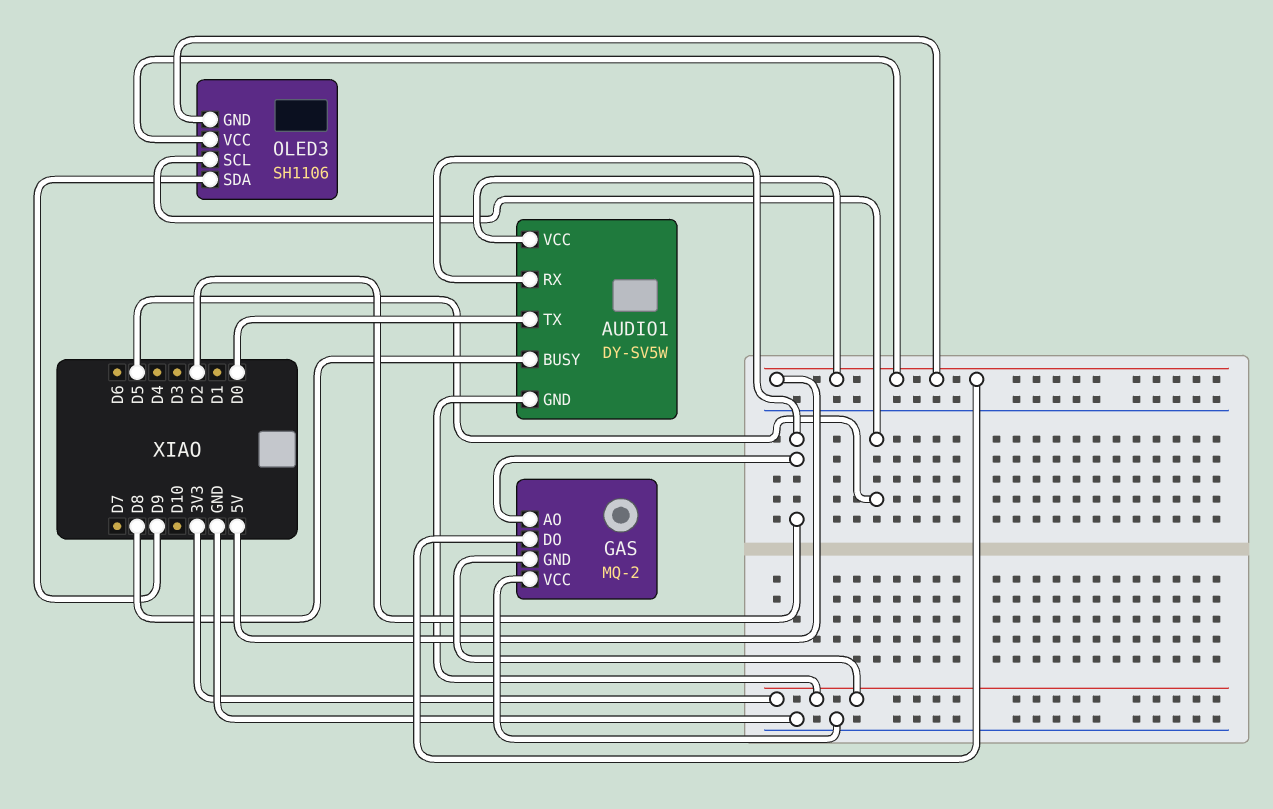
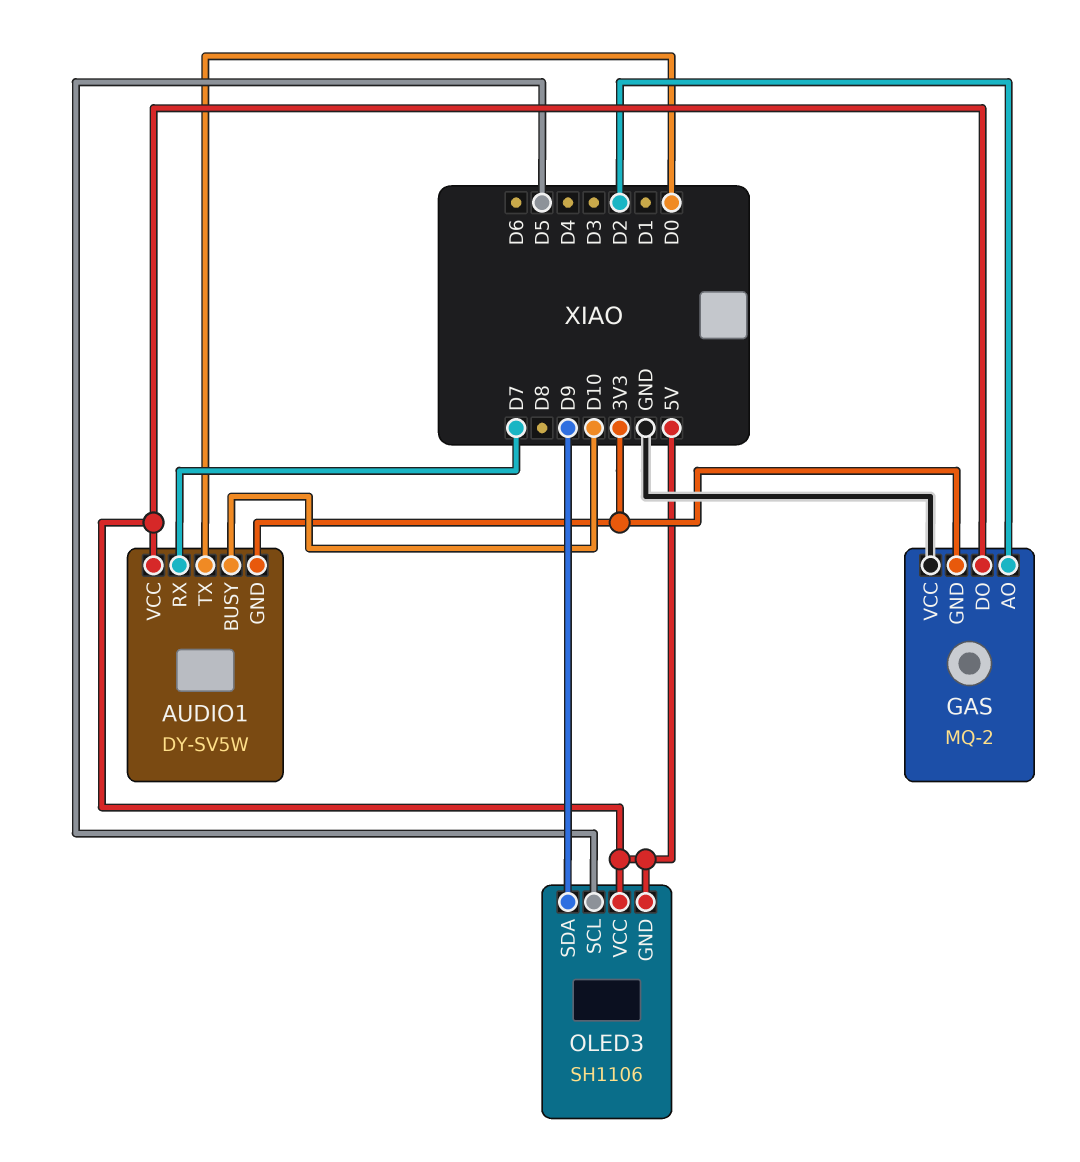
AUDIO1 pin BUSY: D8 -> D10
AUDIO1 pin RX: D2 -> D7

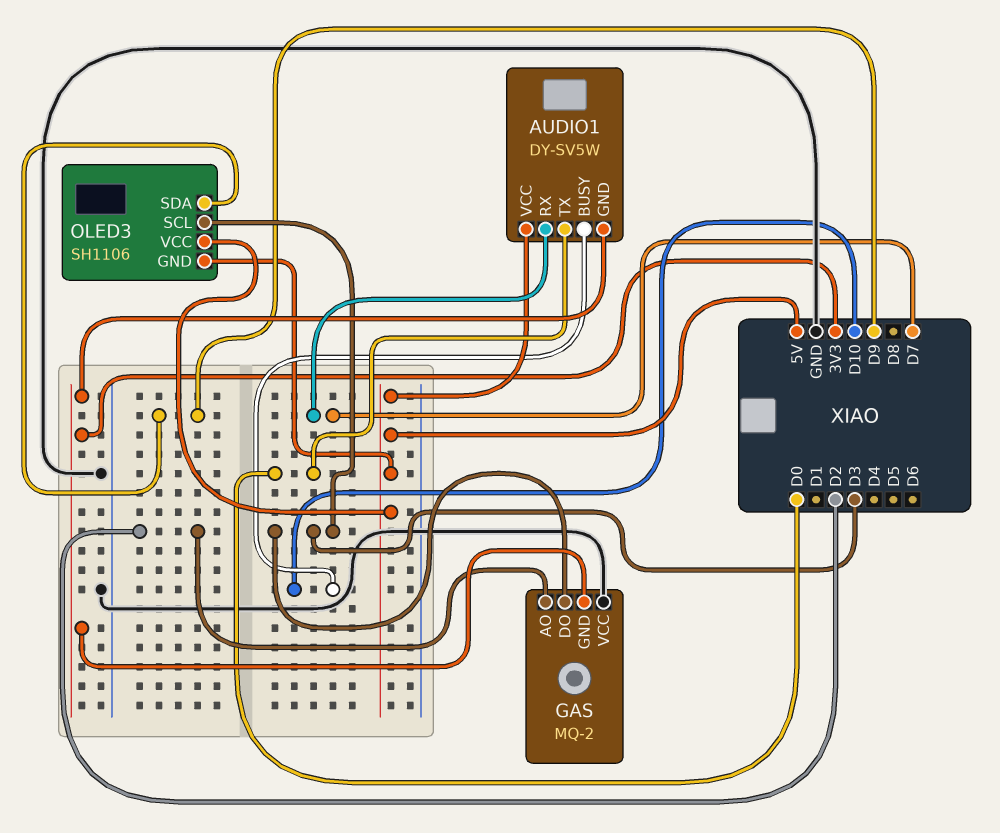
GAS pin DO: 5V -> D3
OLED3 pin SCL: D5 -> D3

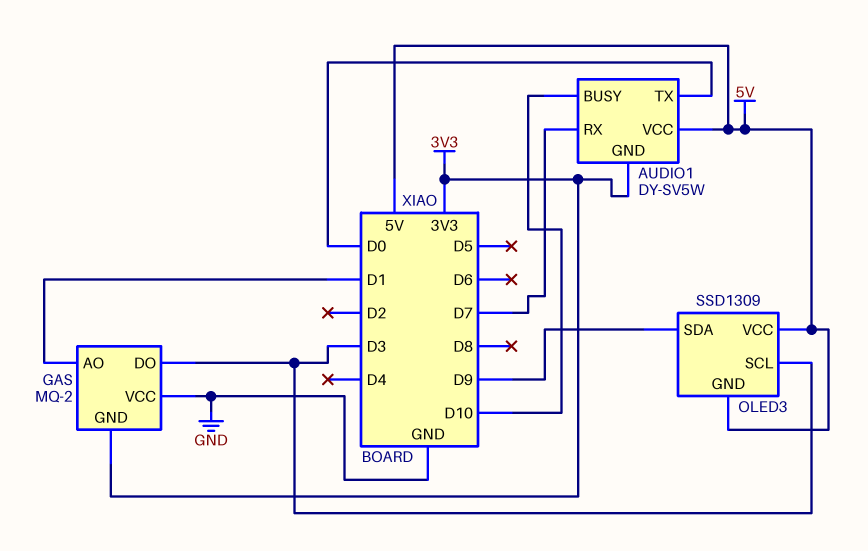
GAS pin AO: D2 -> D1
OLED3: SH1106 -> SSD1309

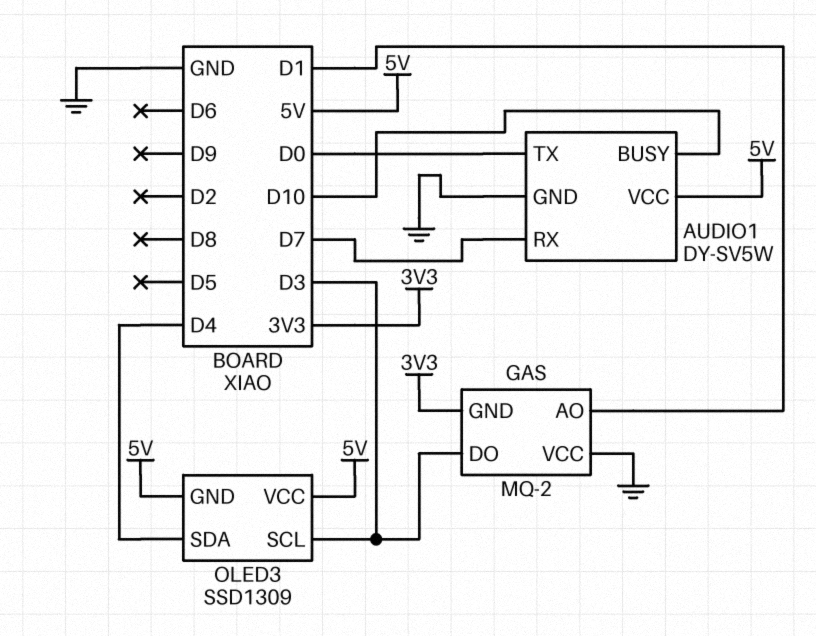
AUDIO1 pin GND: 3V3 -> GND
OLED3 pin SDA: D9 -> D4

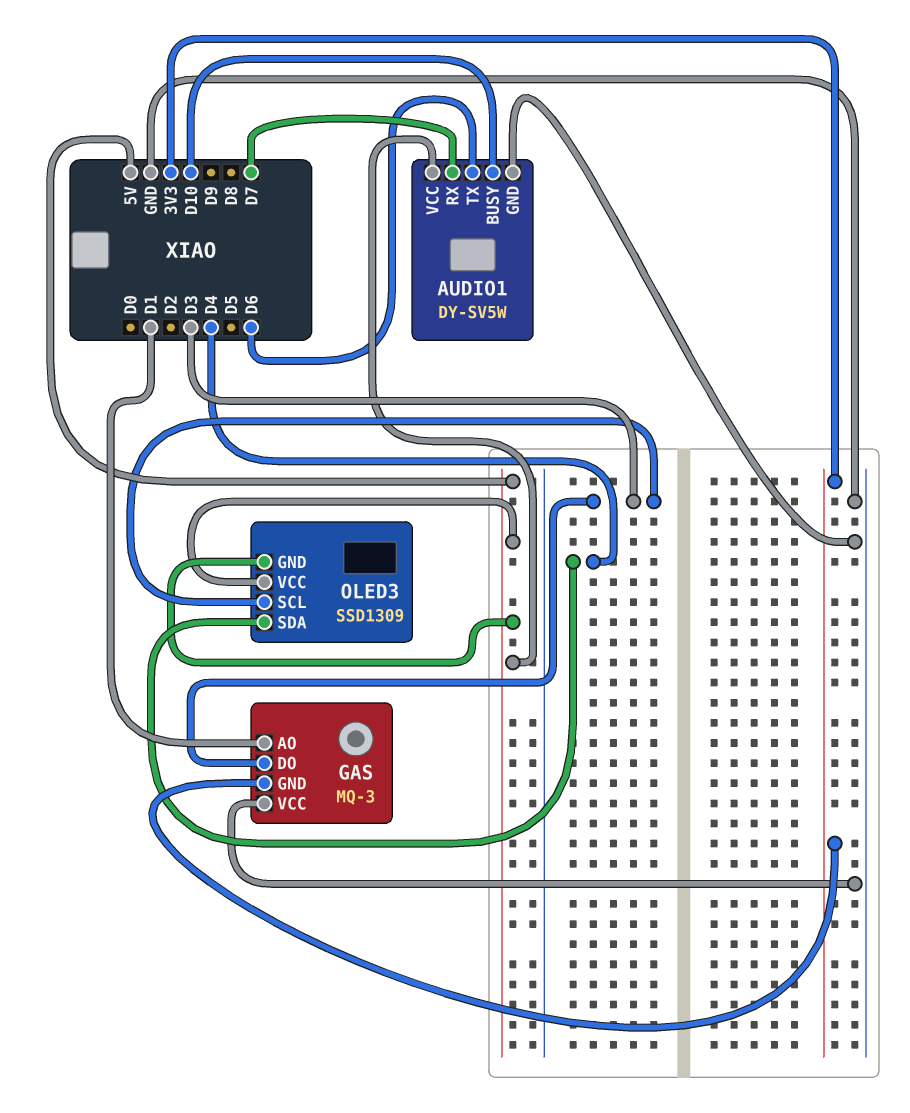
AUDIO1 pin TX: D0 -> D6
GAS: MQ-2 -> MQ-3

